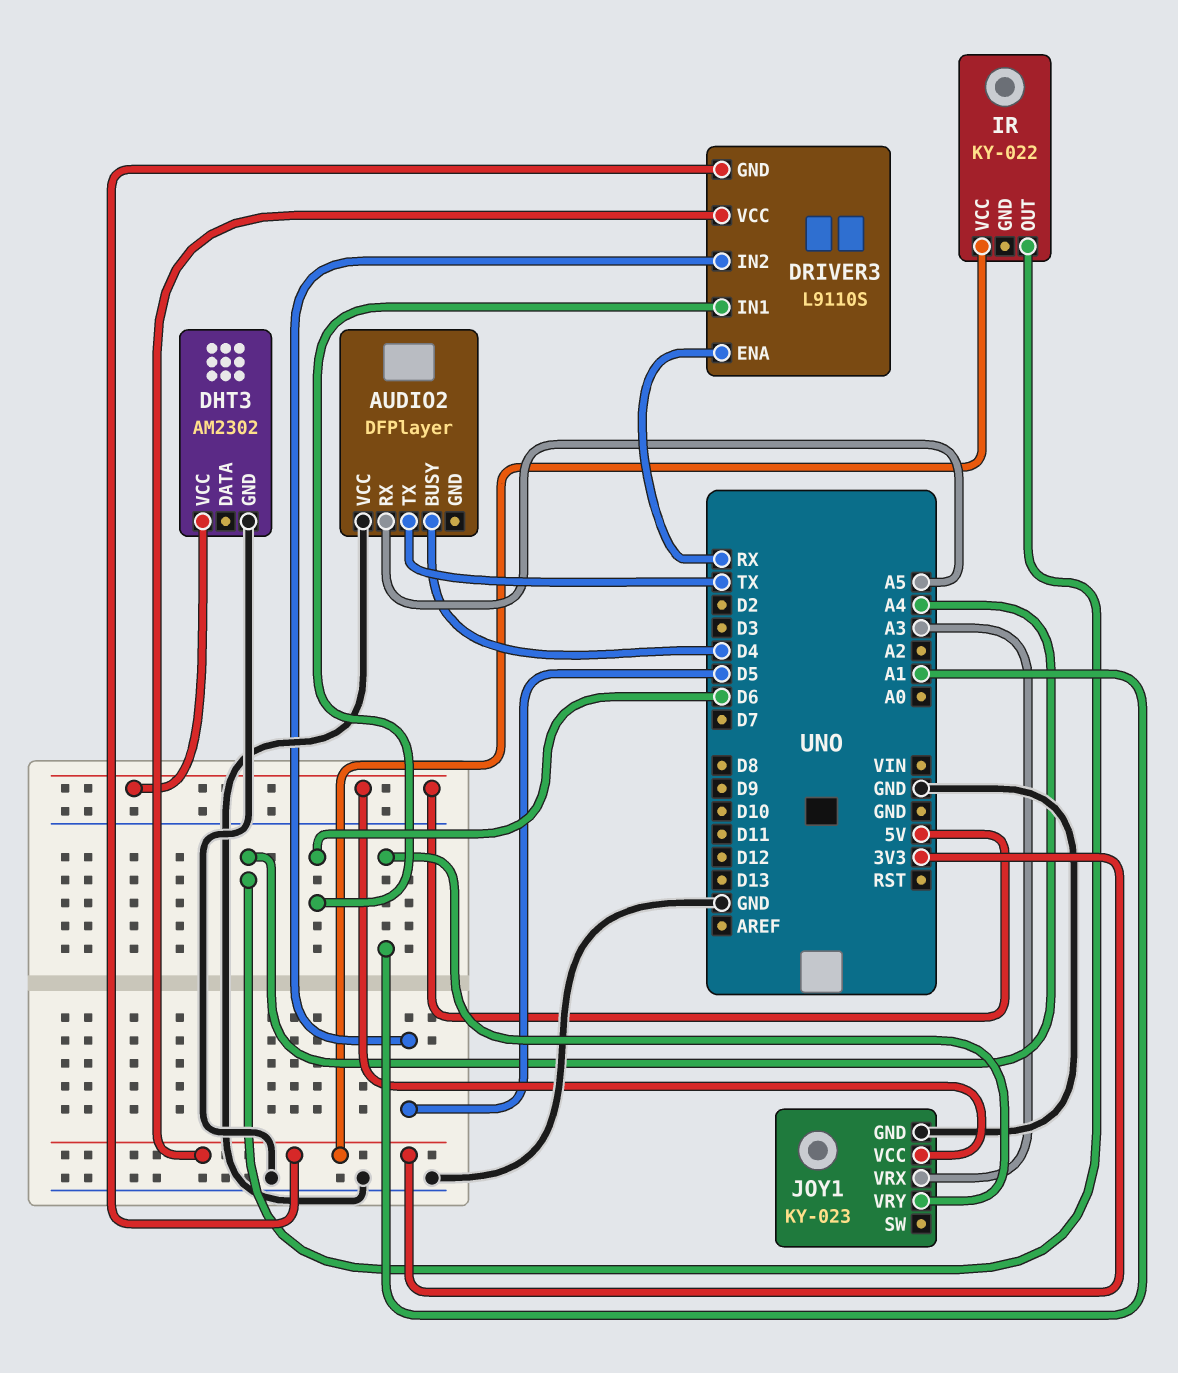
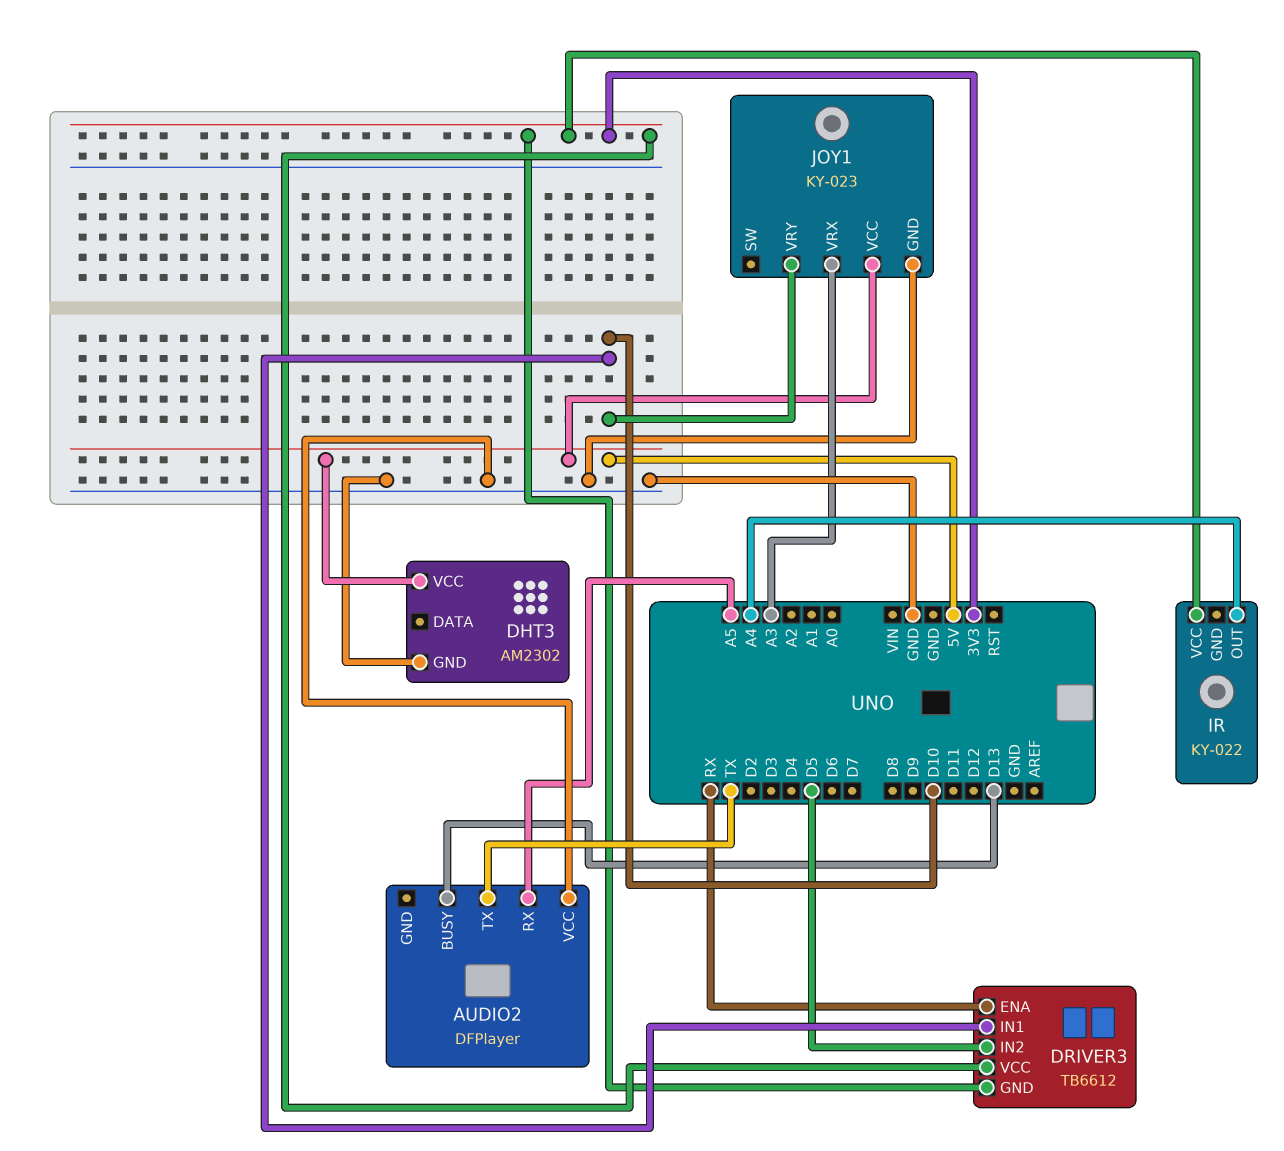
AUDIO2 pin BUSY: D4 -> D13
DRIVER3: L9110S -> TB6612
DRIVER3 pin IN1: D6 -> D10
JOY1 pin VRY: A1 -> D10

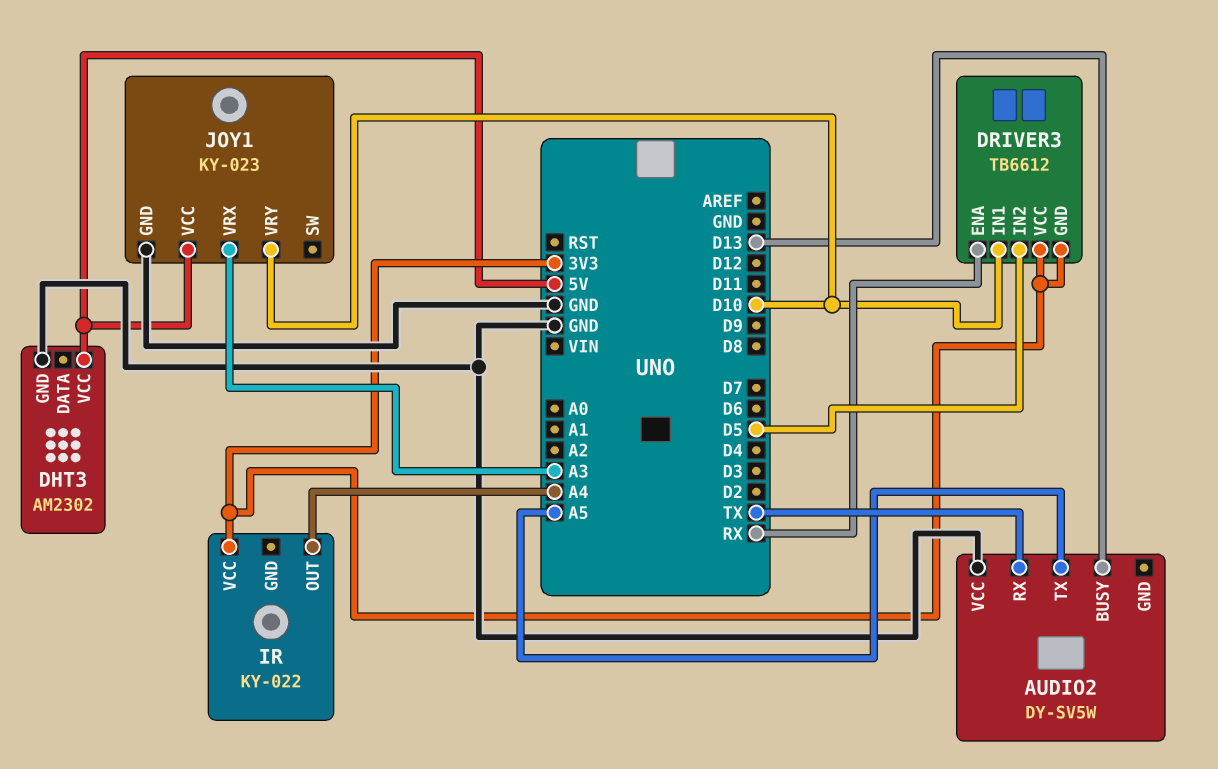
AUDIO2: DFPlayer -> DY-SV5W
AUDIO2 pin RX: A5 -> TX
AUDIO2 pin TX: TX -> A5

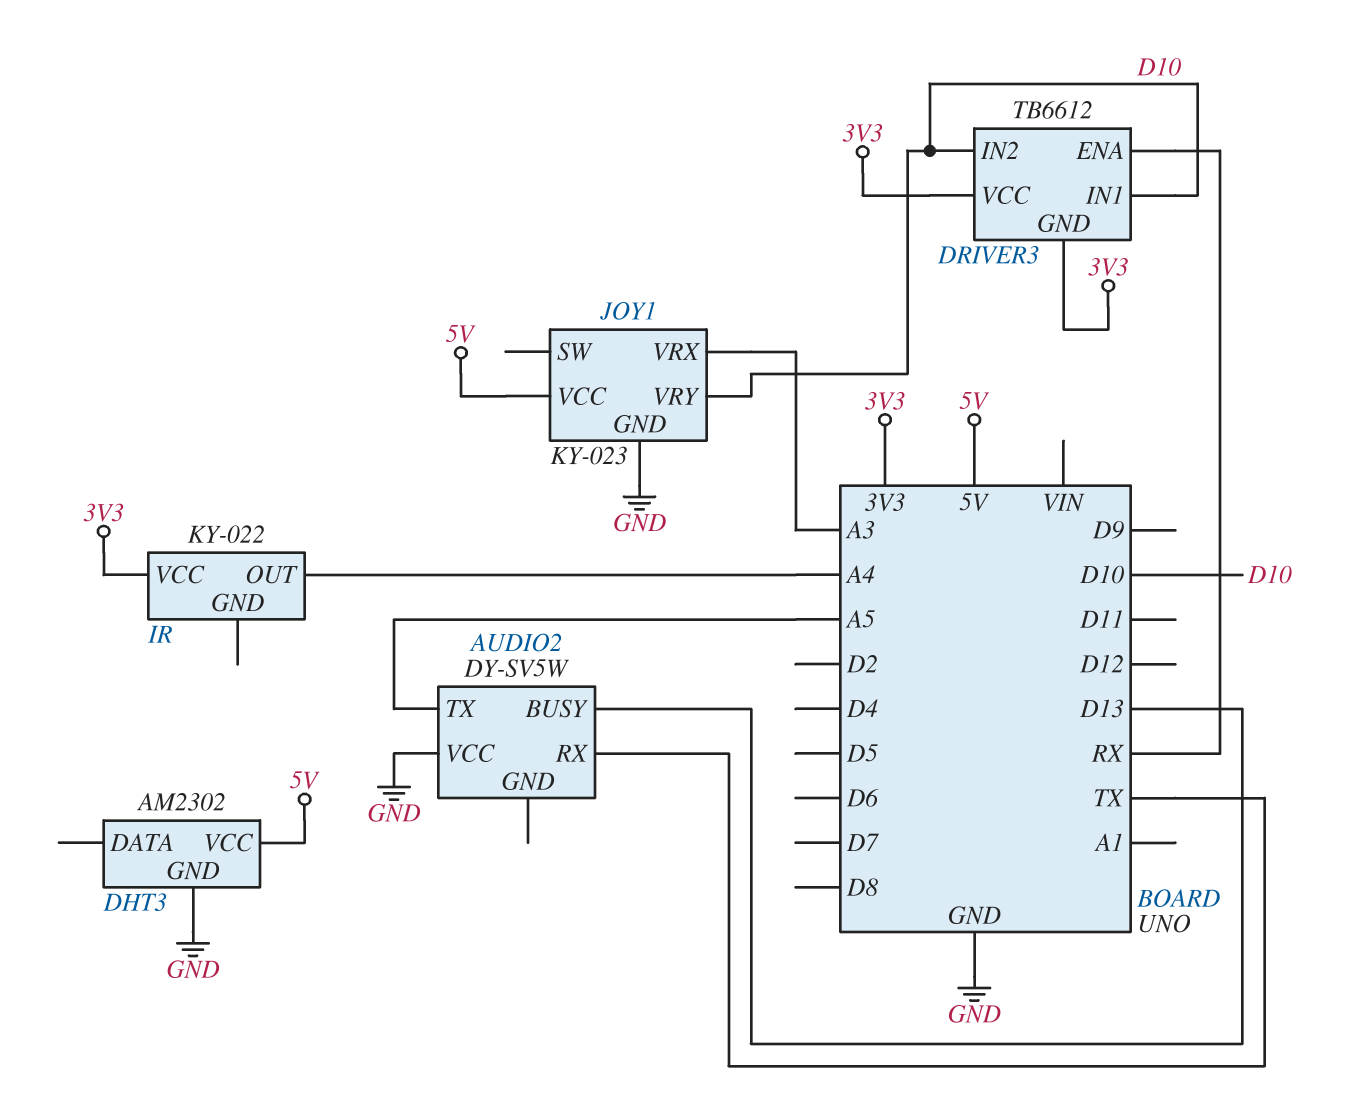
DRIVER3 pin IN2: D5 -> D10

